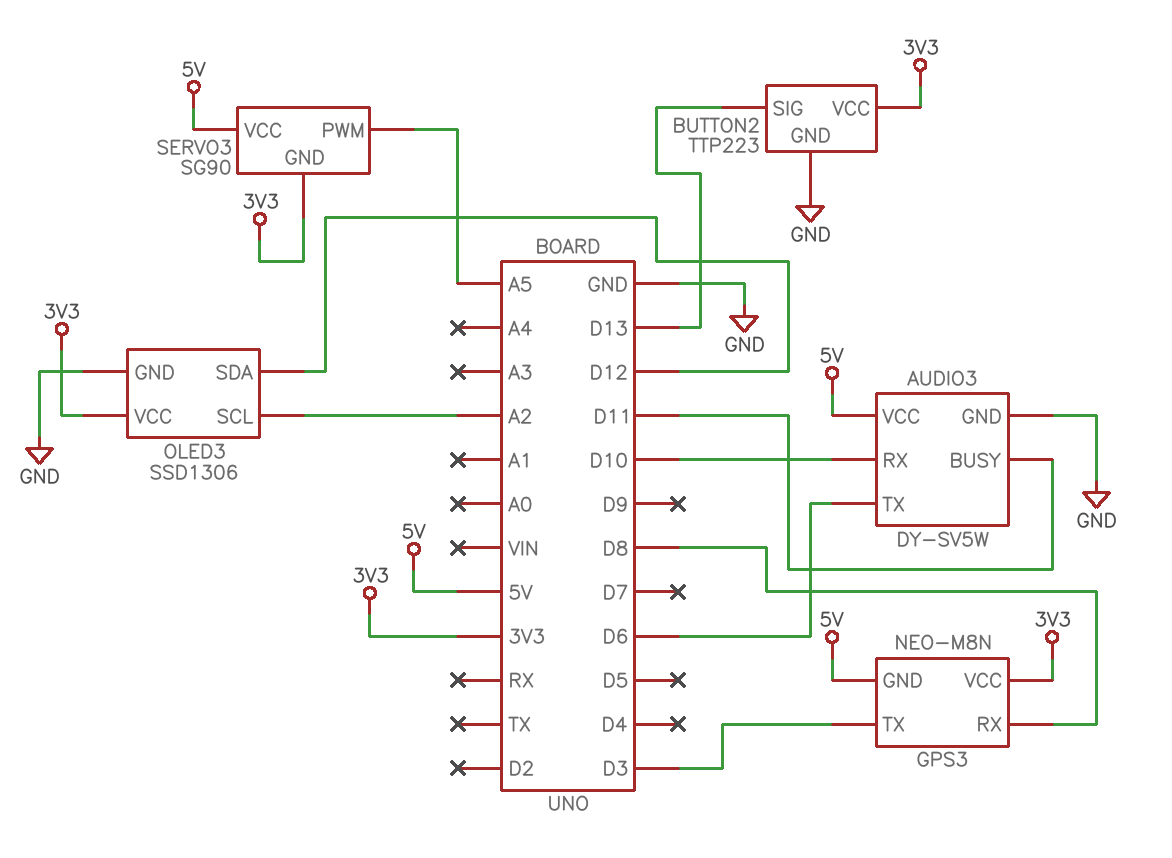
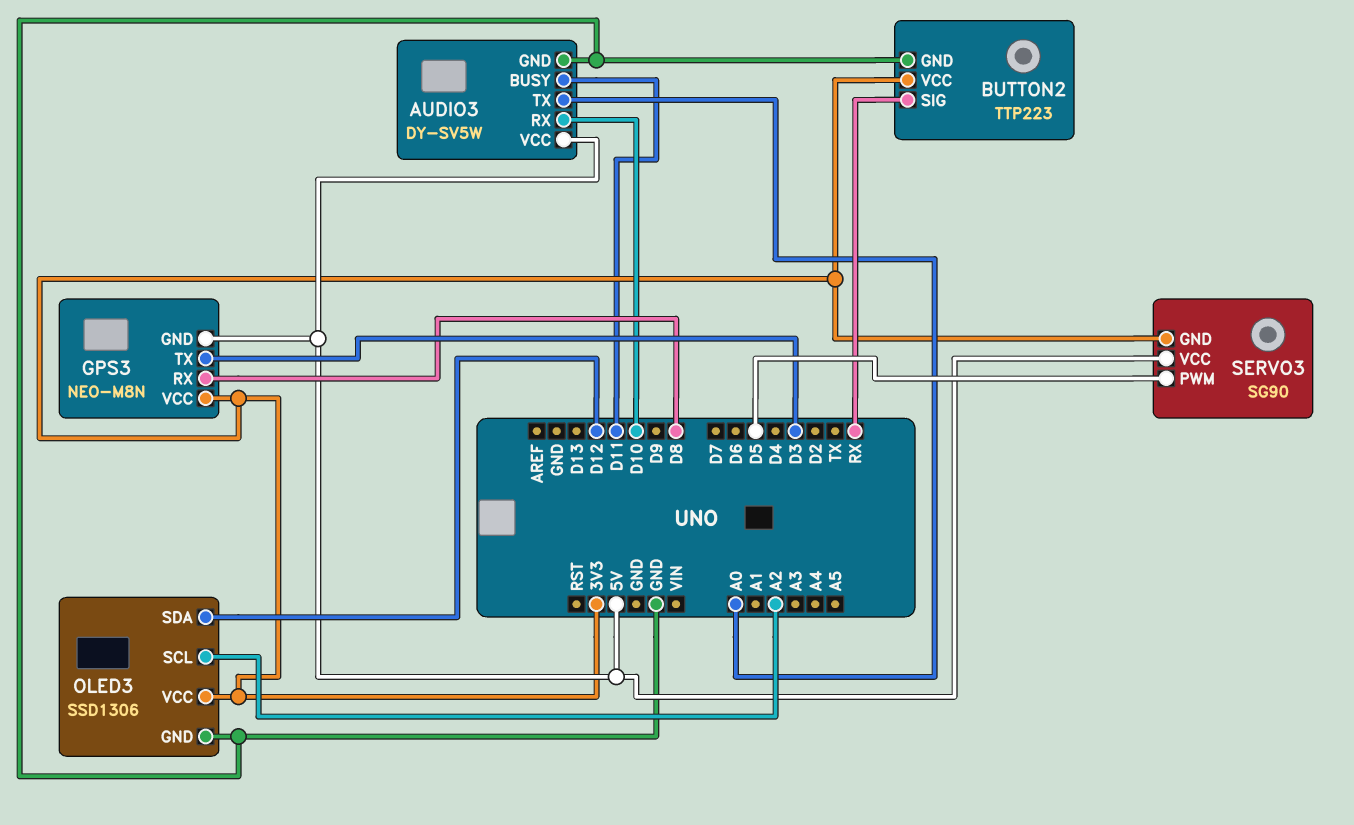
AUDIO3 pin TX: D6 -> A0
BUTTON2 pin SIG: D13 -> RX
SERVO3 pin PWM: A5 -> D5

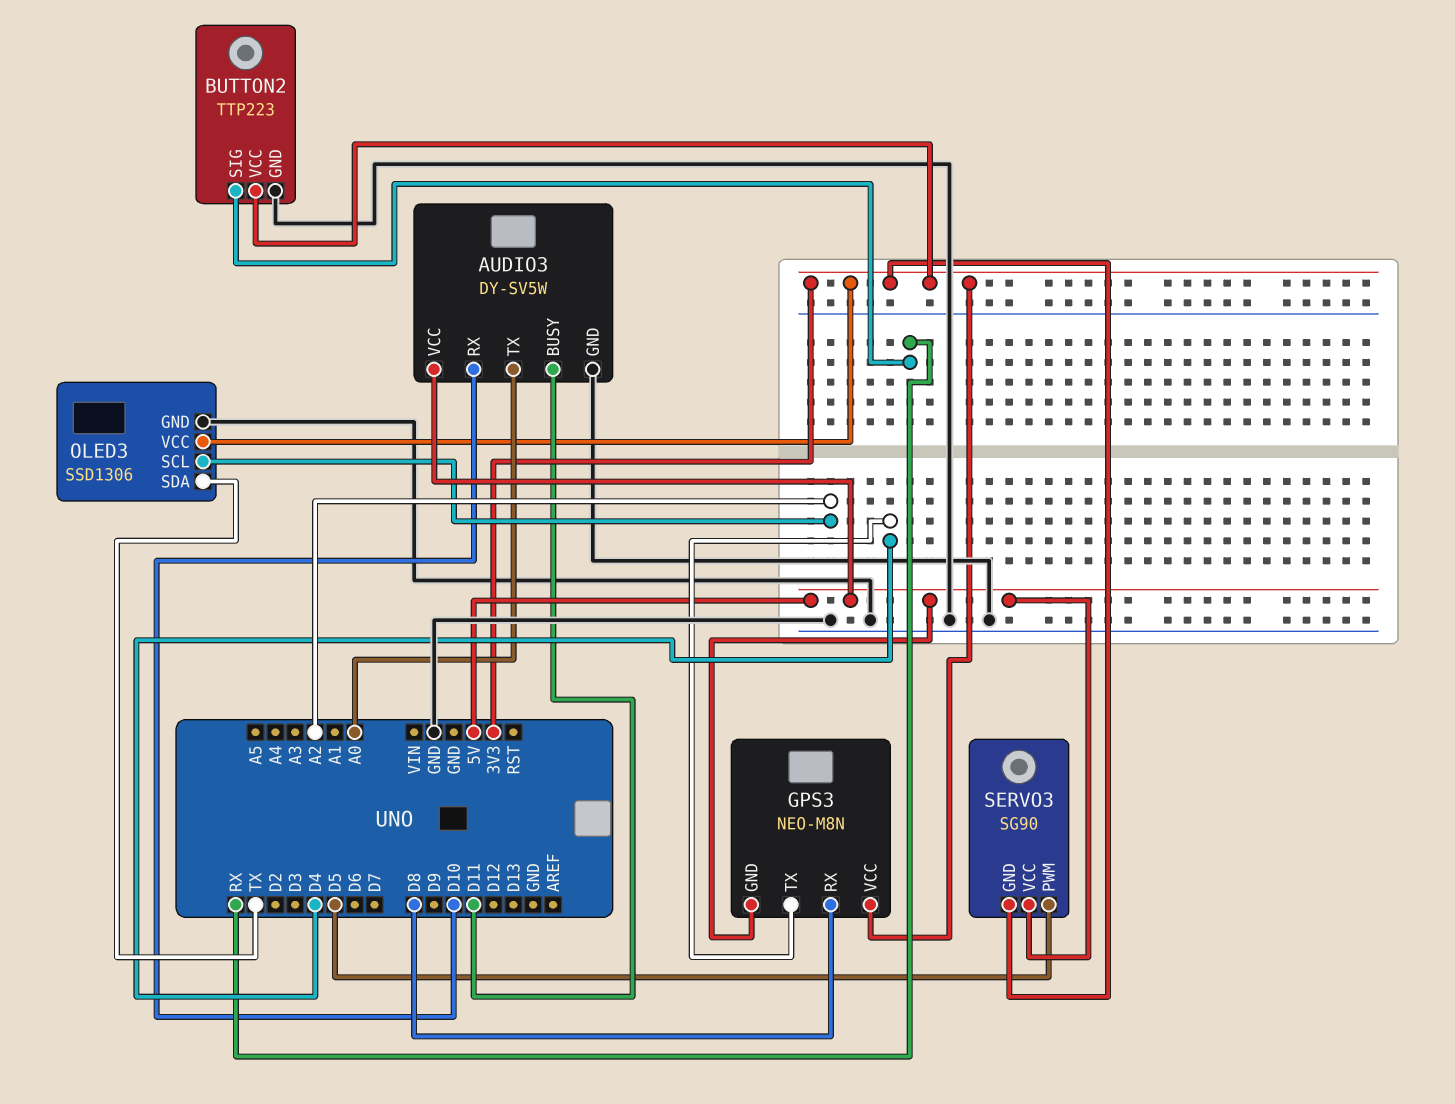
GPS3 pin TX: D3 -> D4
OLED3 pin SDA: D12 -> TX

